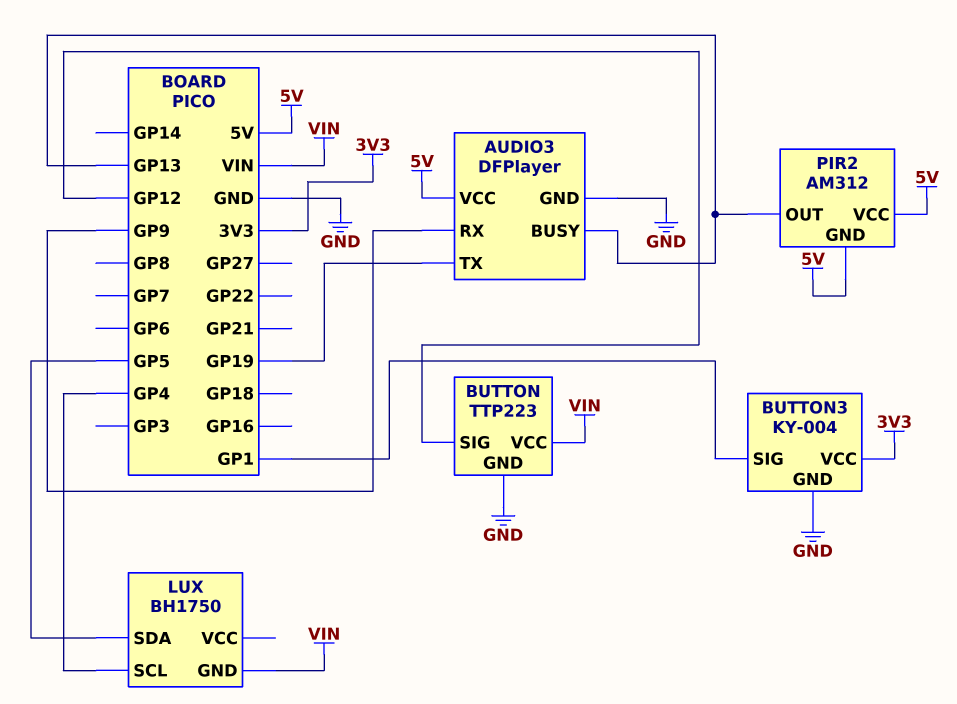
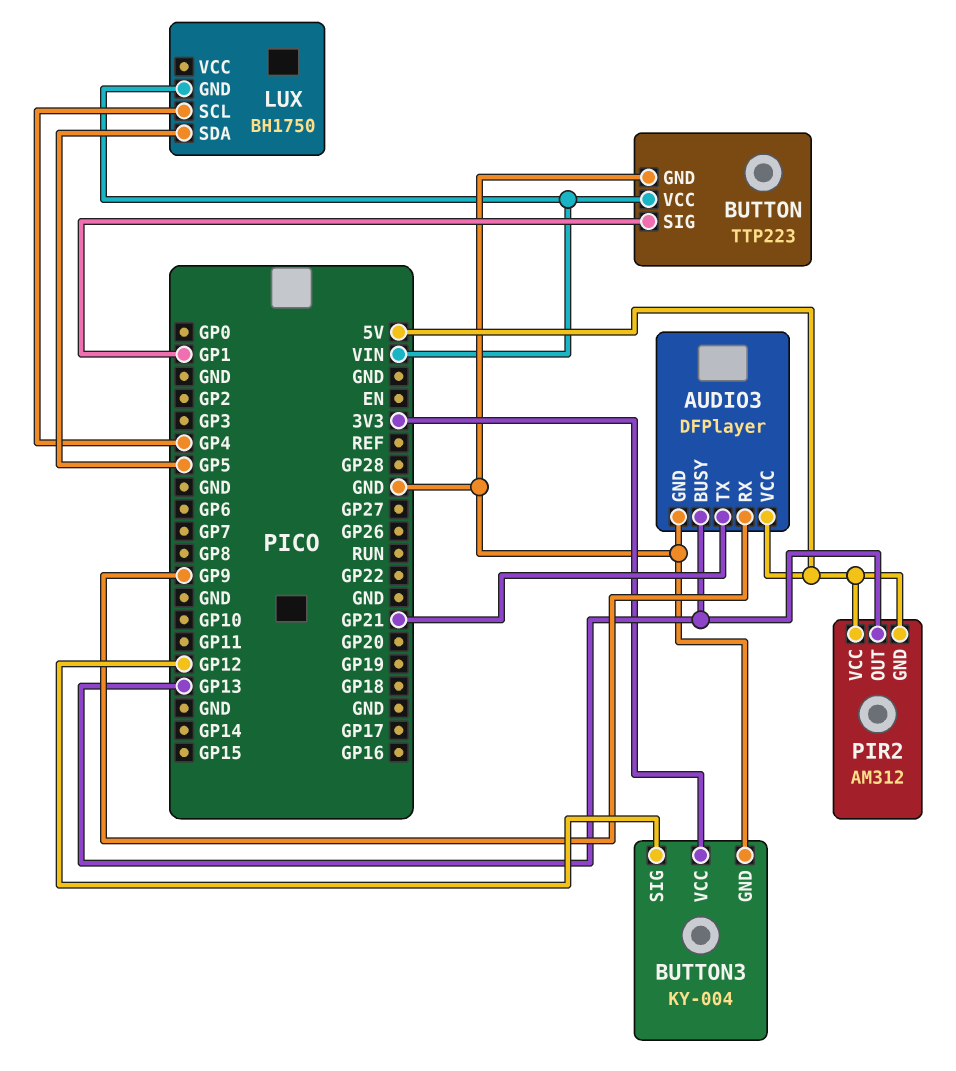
AUDIO3 pin TX: GP19 -> GP21
BUTTON pin SIG: GP12 -> GP1
BUTTON3 pin SIG: GP1 -> GP12

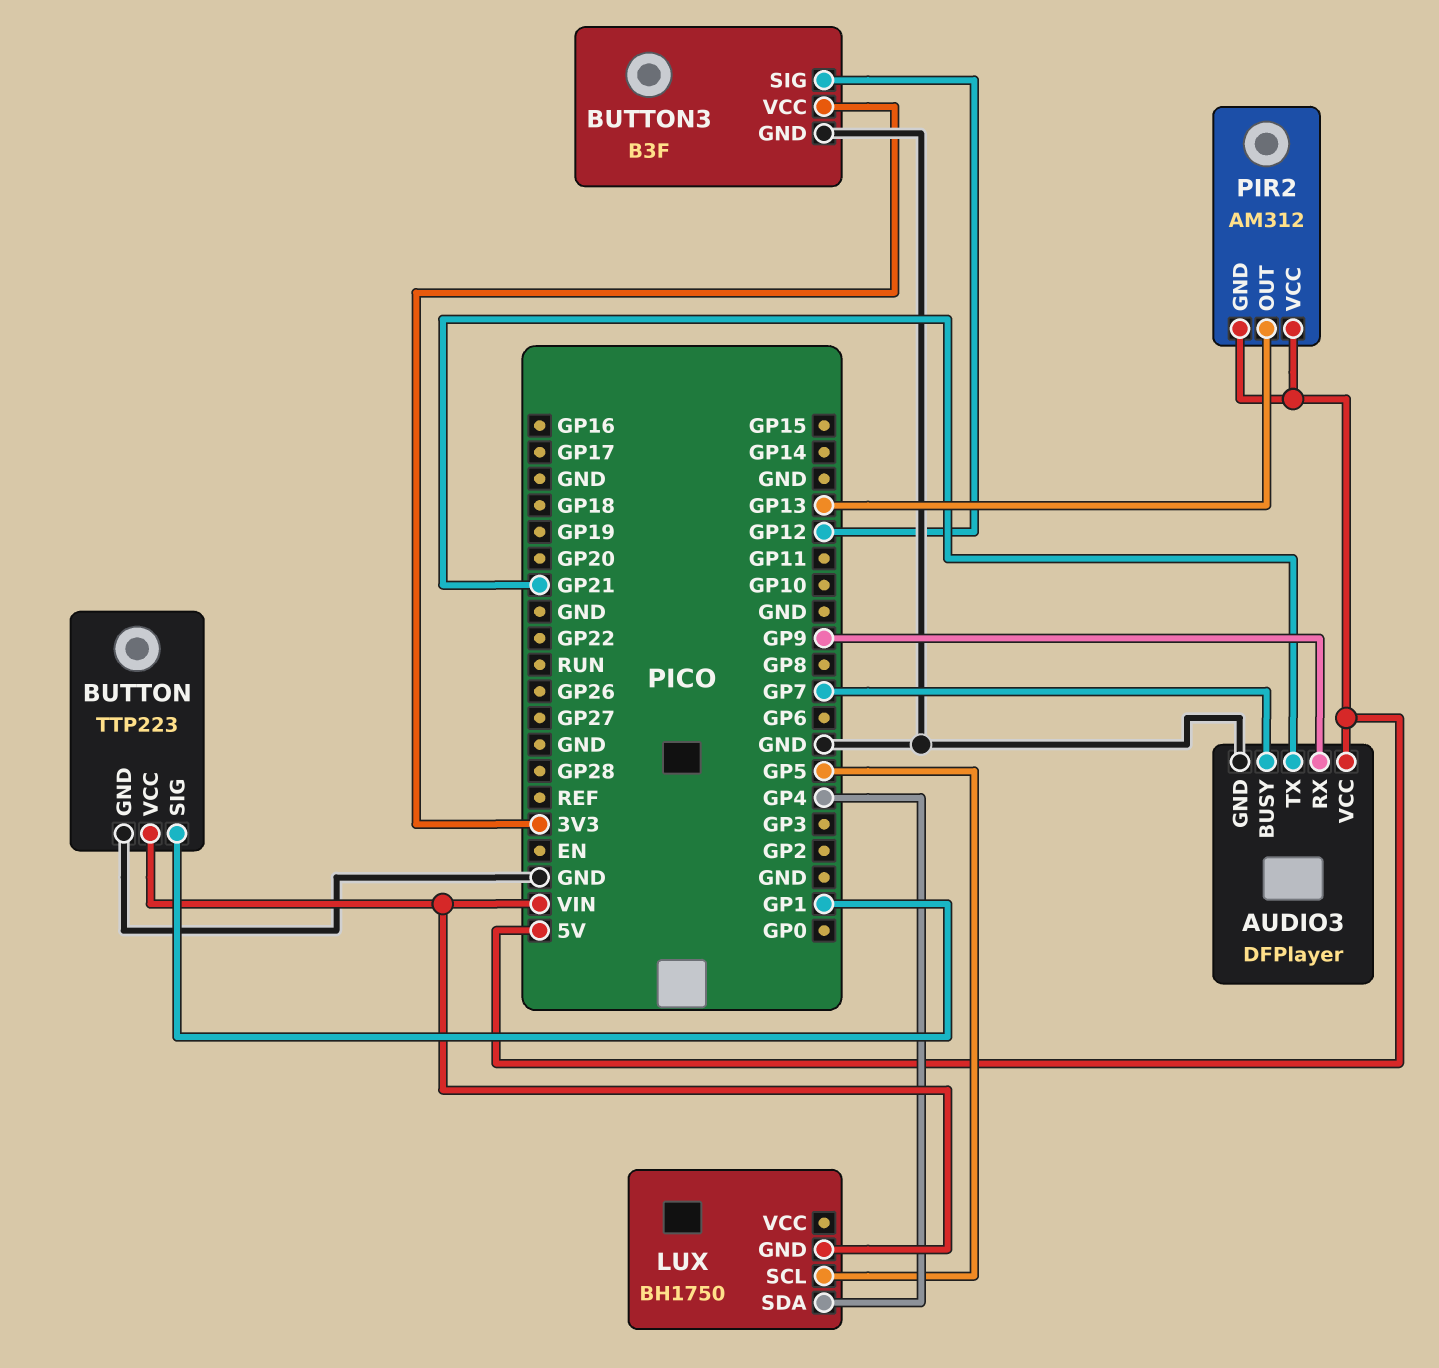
AUDIO3 pin BUSY: GP13 -> GP7
BUTTON3: KY-004 -> B3F
LUX pin SCL: GP4 -> GP5
LUX pin SDA: GP5 -> GP4

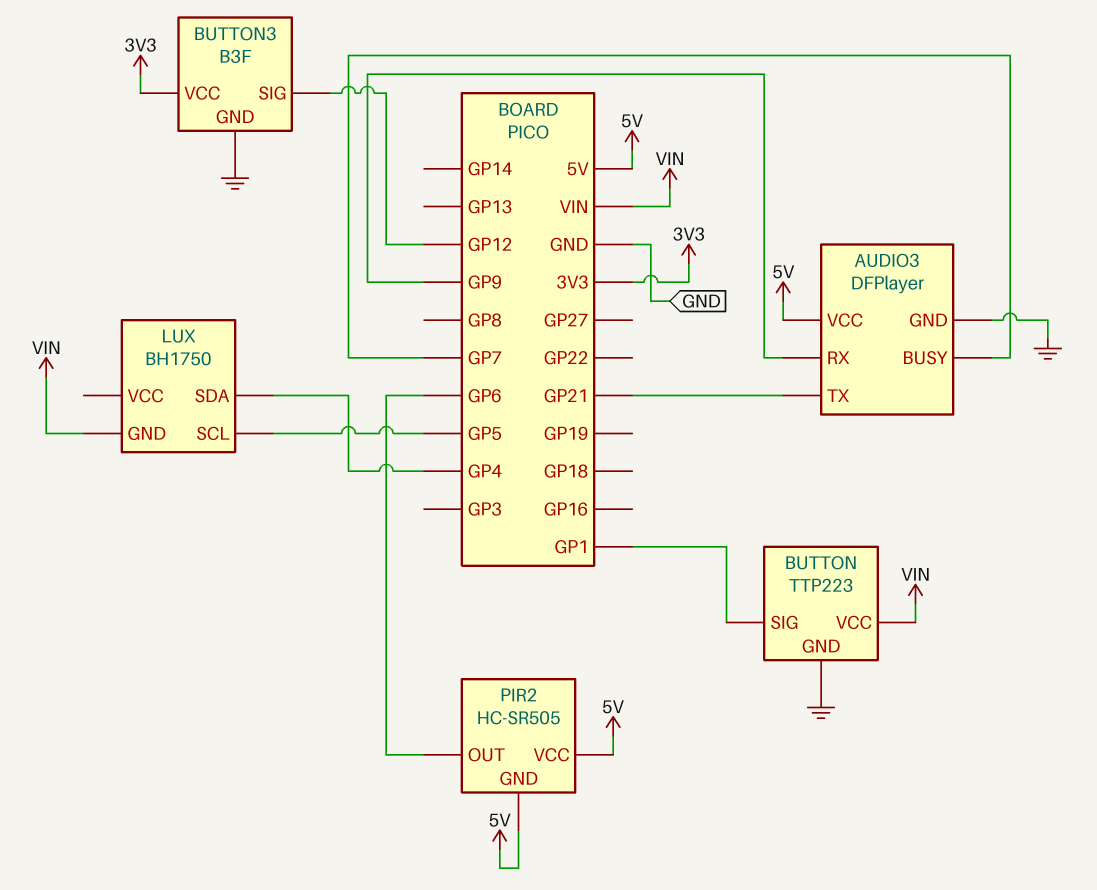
PIR2: AM312 -> HC-SR505
PIR2 pin OUT: GP13 -> GP6

